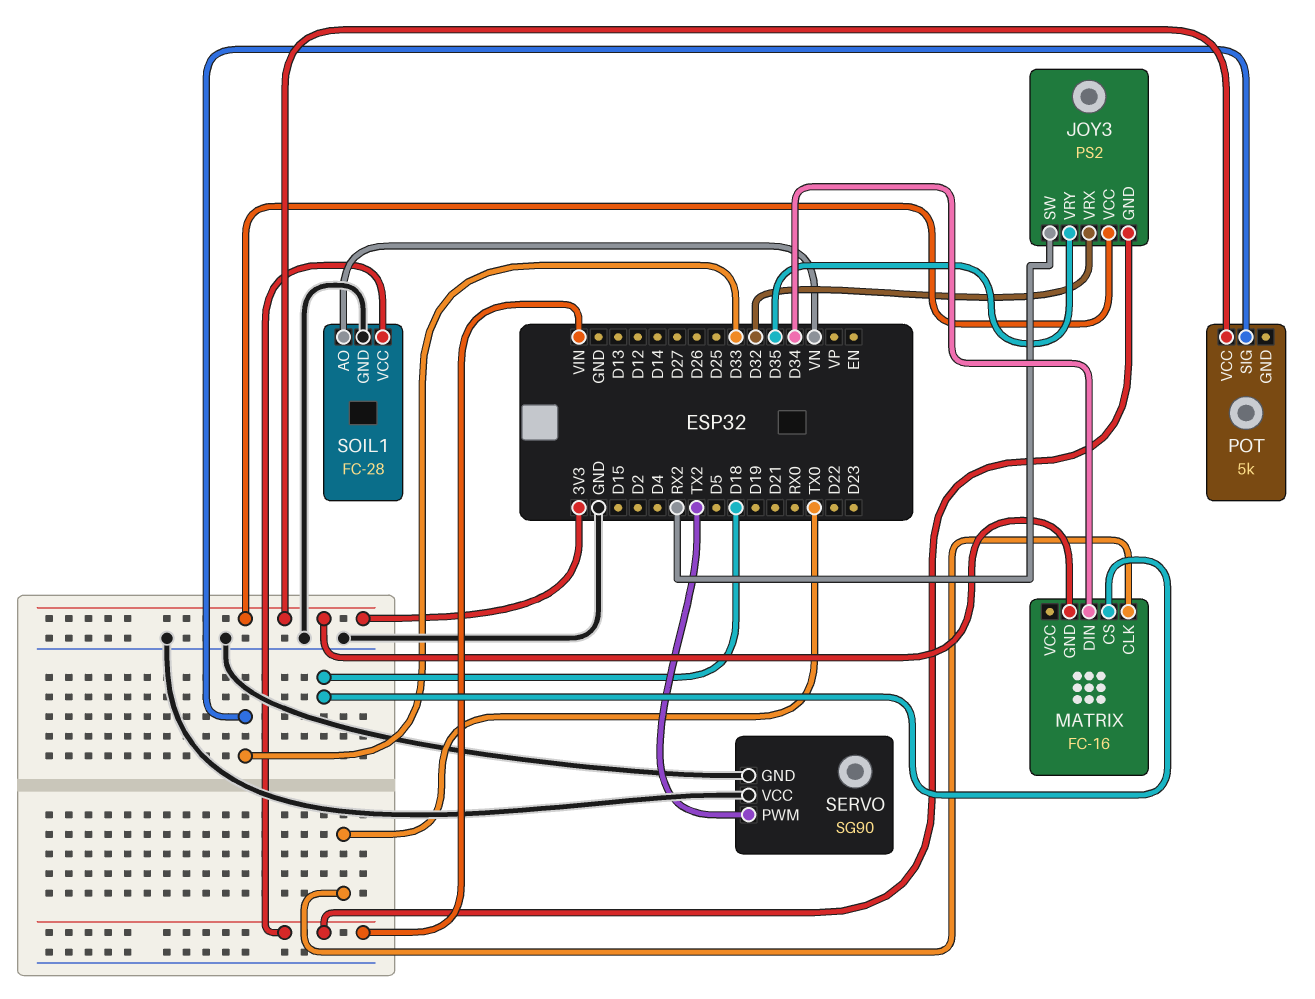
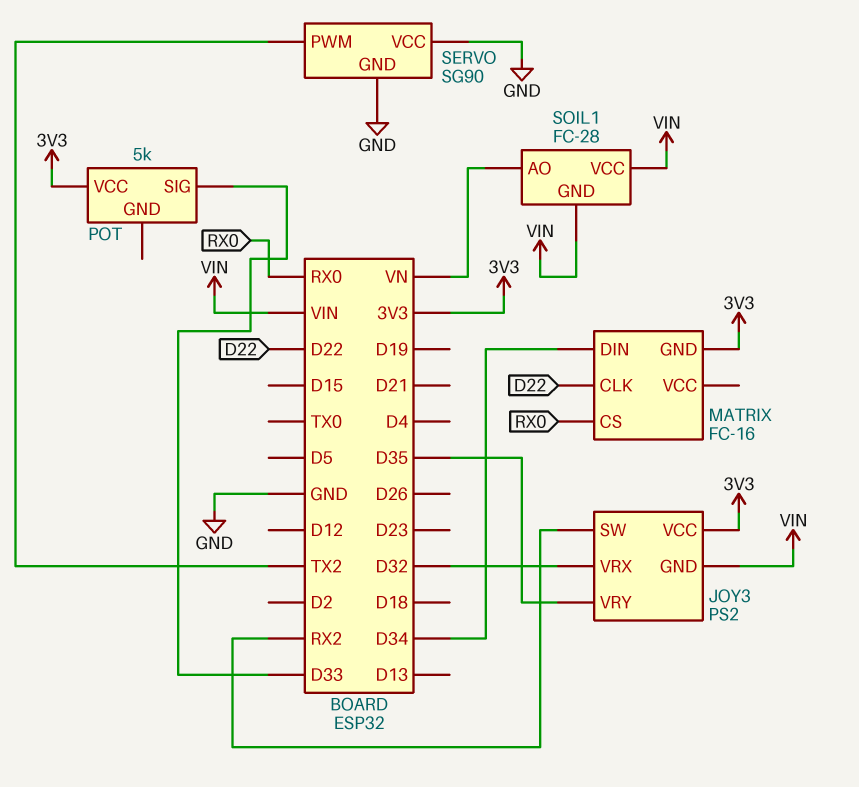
MATRIX pin CLK: TX0 -> D22
MATRIX pin CS: D18 -> RX0
SOIL1 pin GND: GND -> VIN

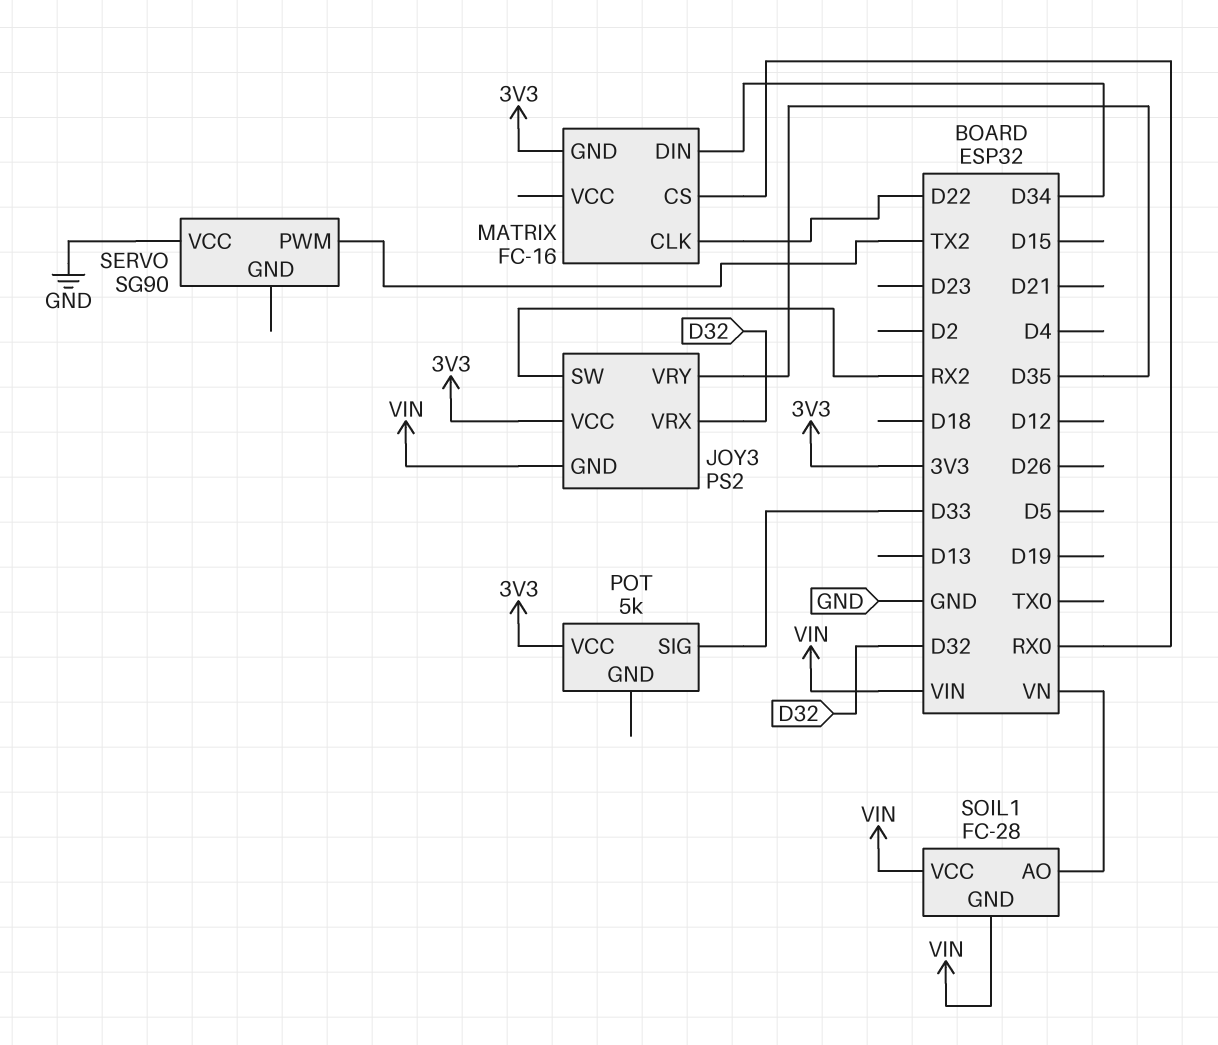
SERVO pin GND: GND -> none

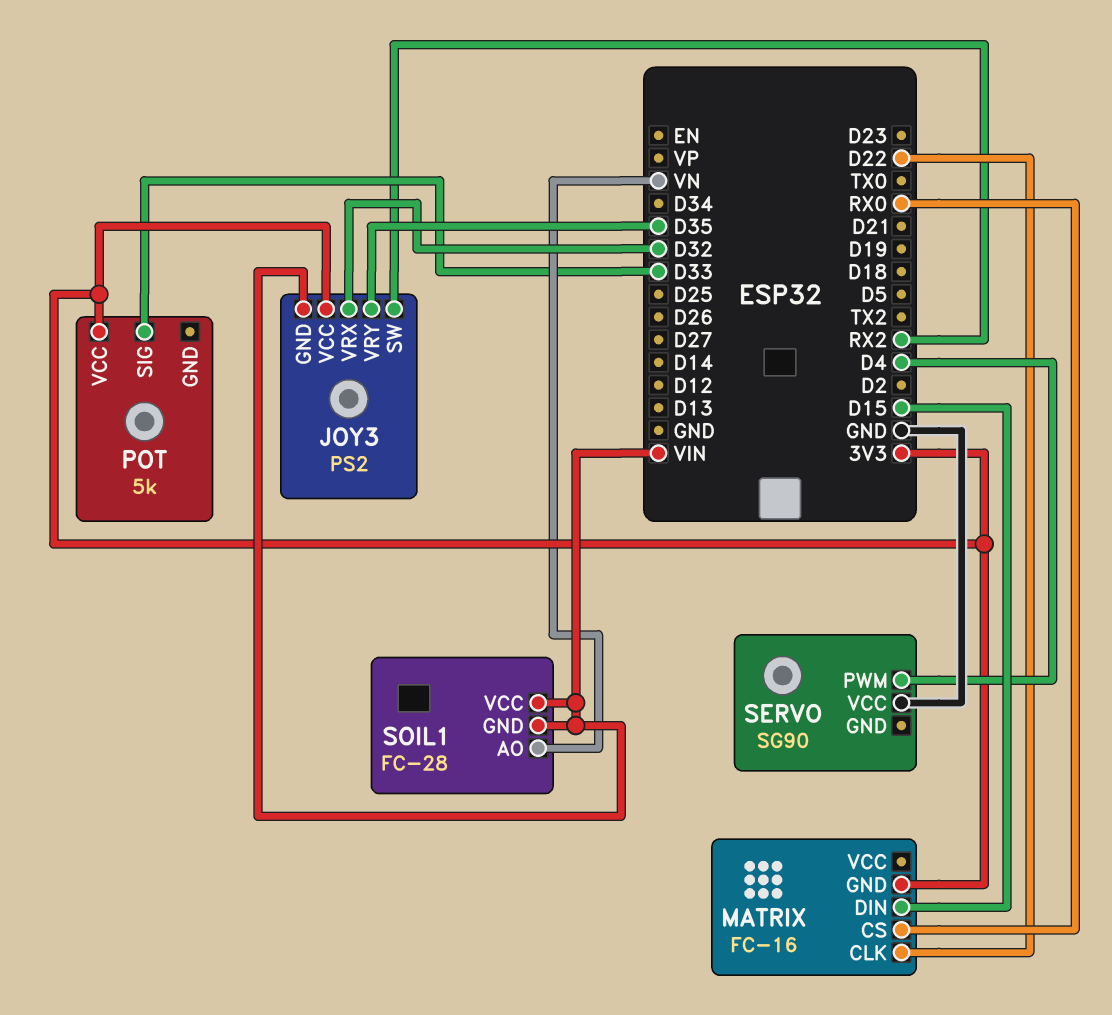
MATRIX pin DIN: D34 -> D15
SERVO pin PWM: TX2 -> D4

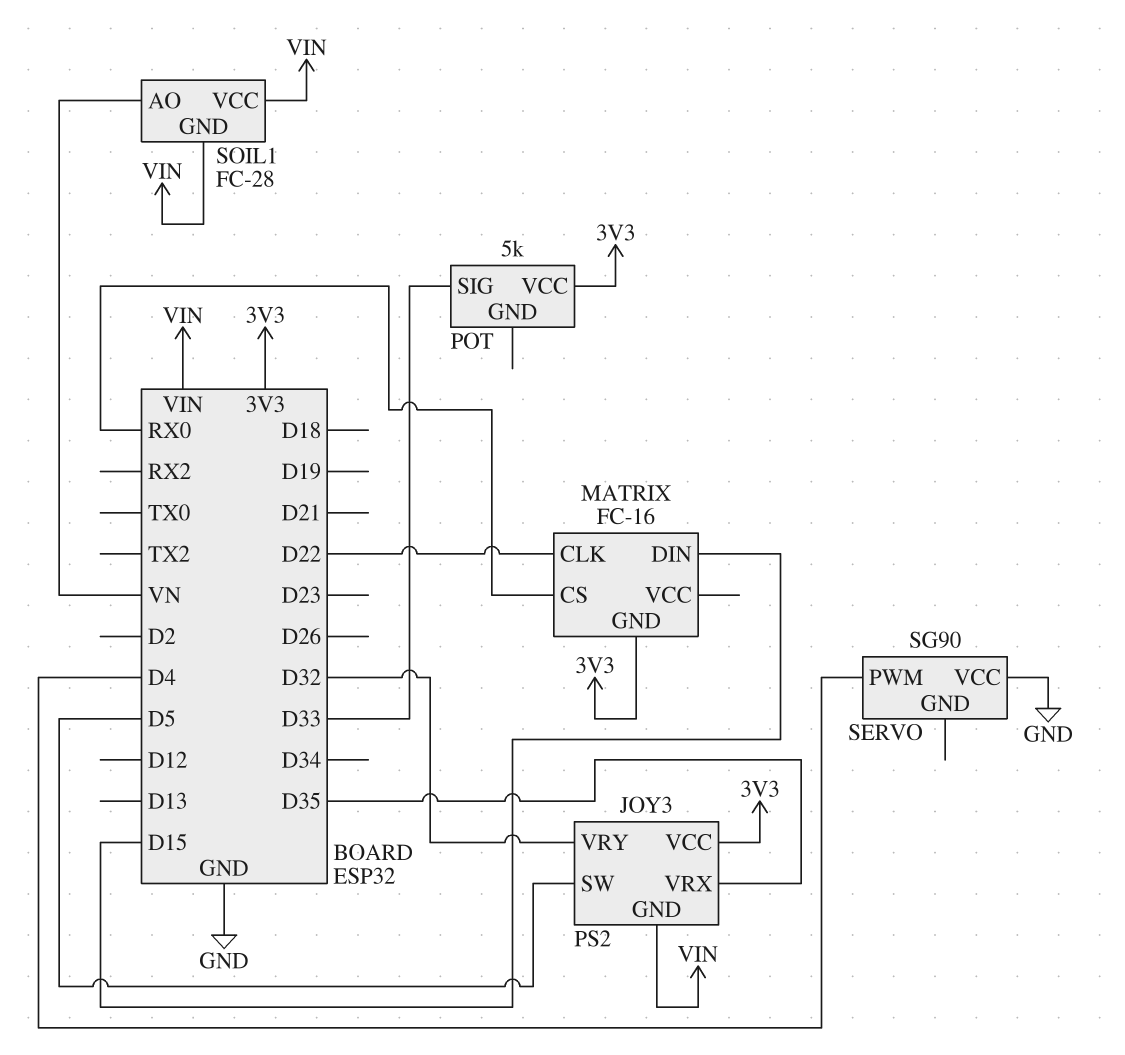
JOY3 pin SW: RX2 -> D5
JOY3 pin VRX: D32 -> D35
JOY3 pin VRY: D35 -> D32

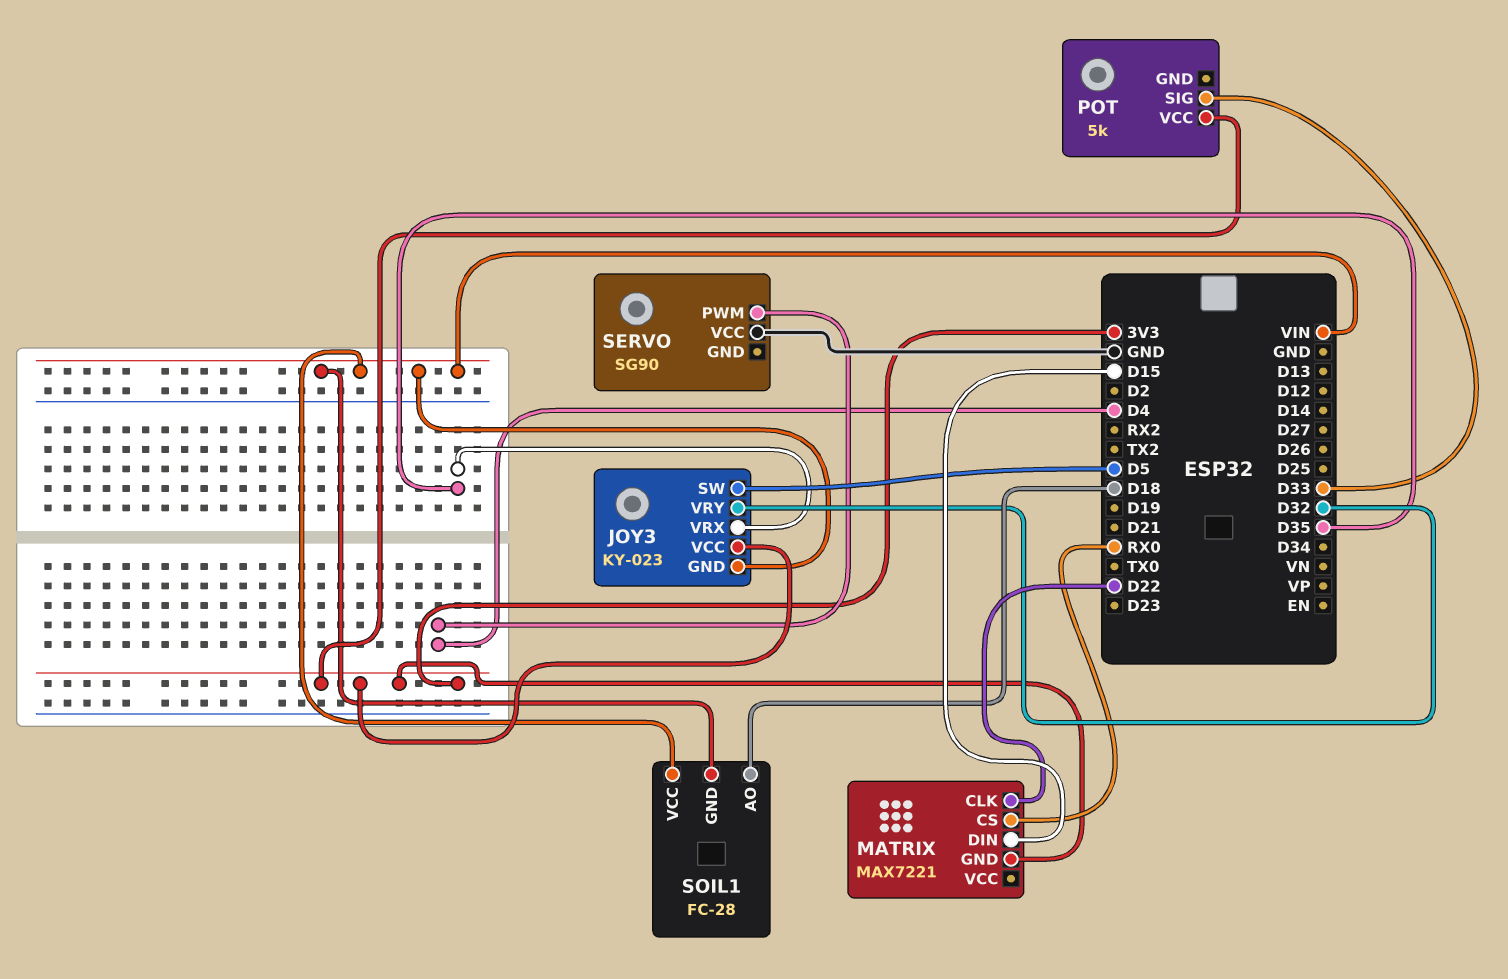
JOY3: PS2 -> KY-023
MATRIX: FC-16 -> MAX7221
SOIL1 pin AO: VN -> D18

